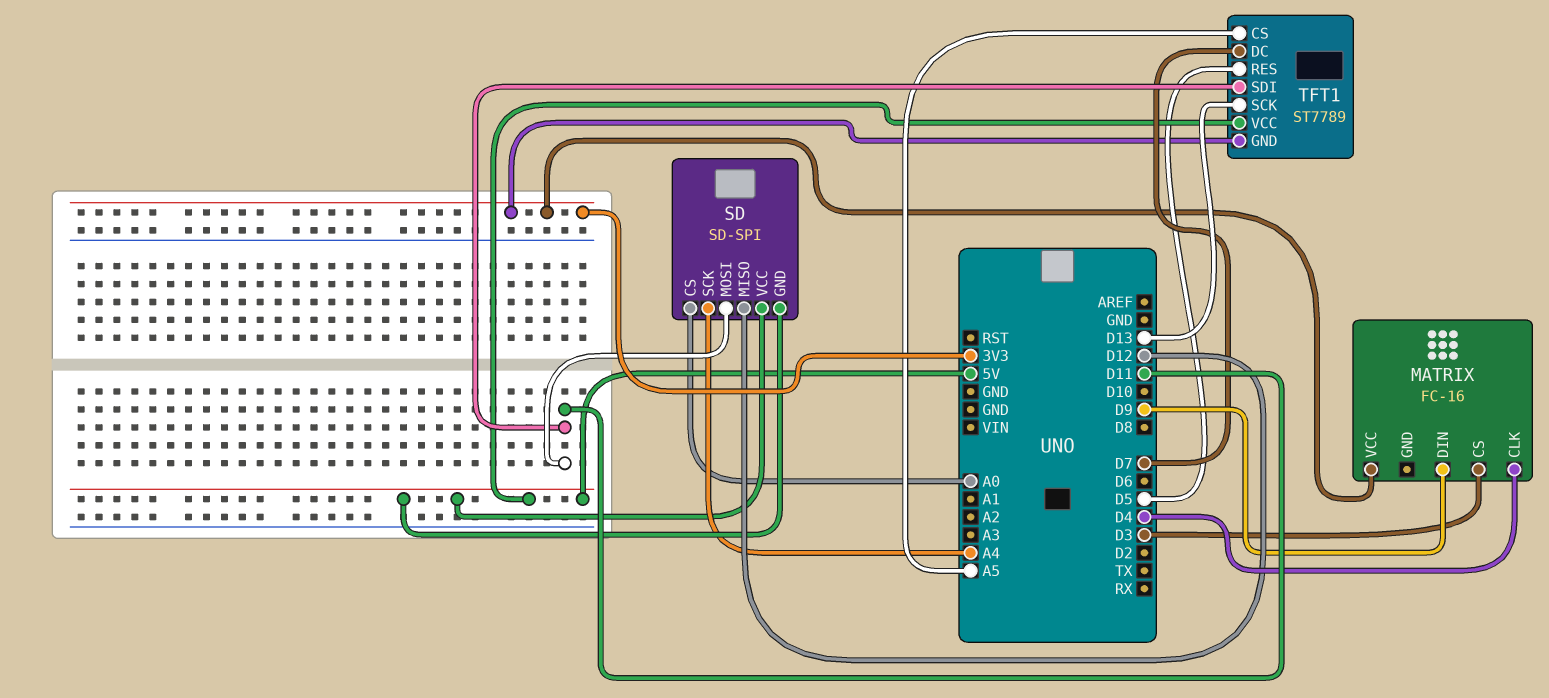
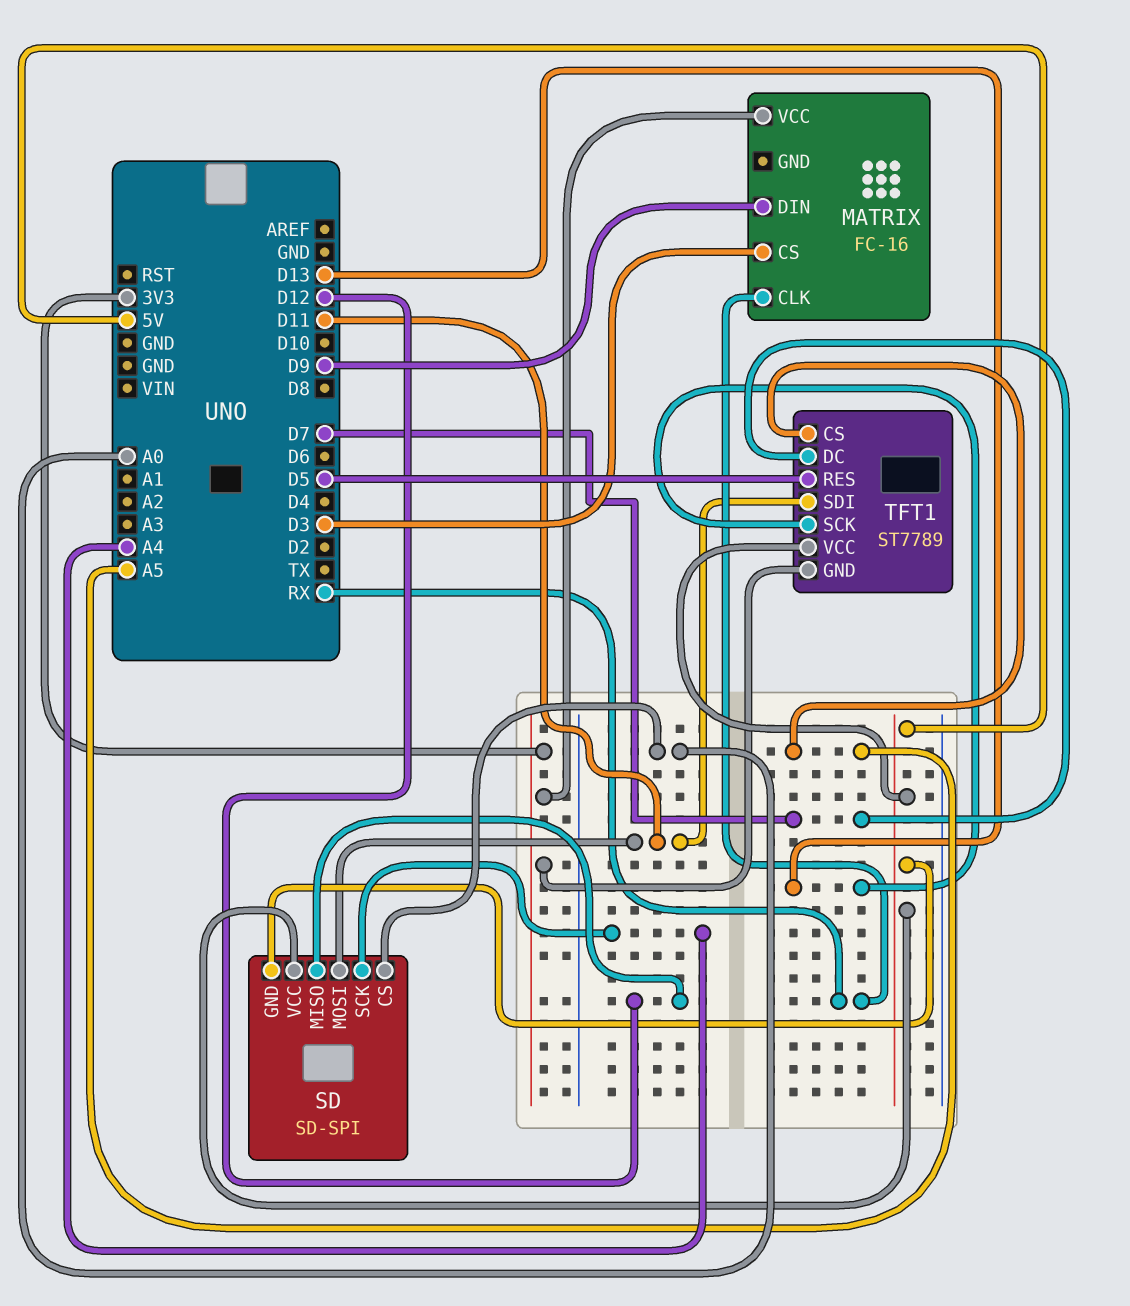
MATRIX pin CLK: D4 -> RX

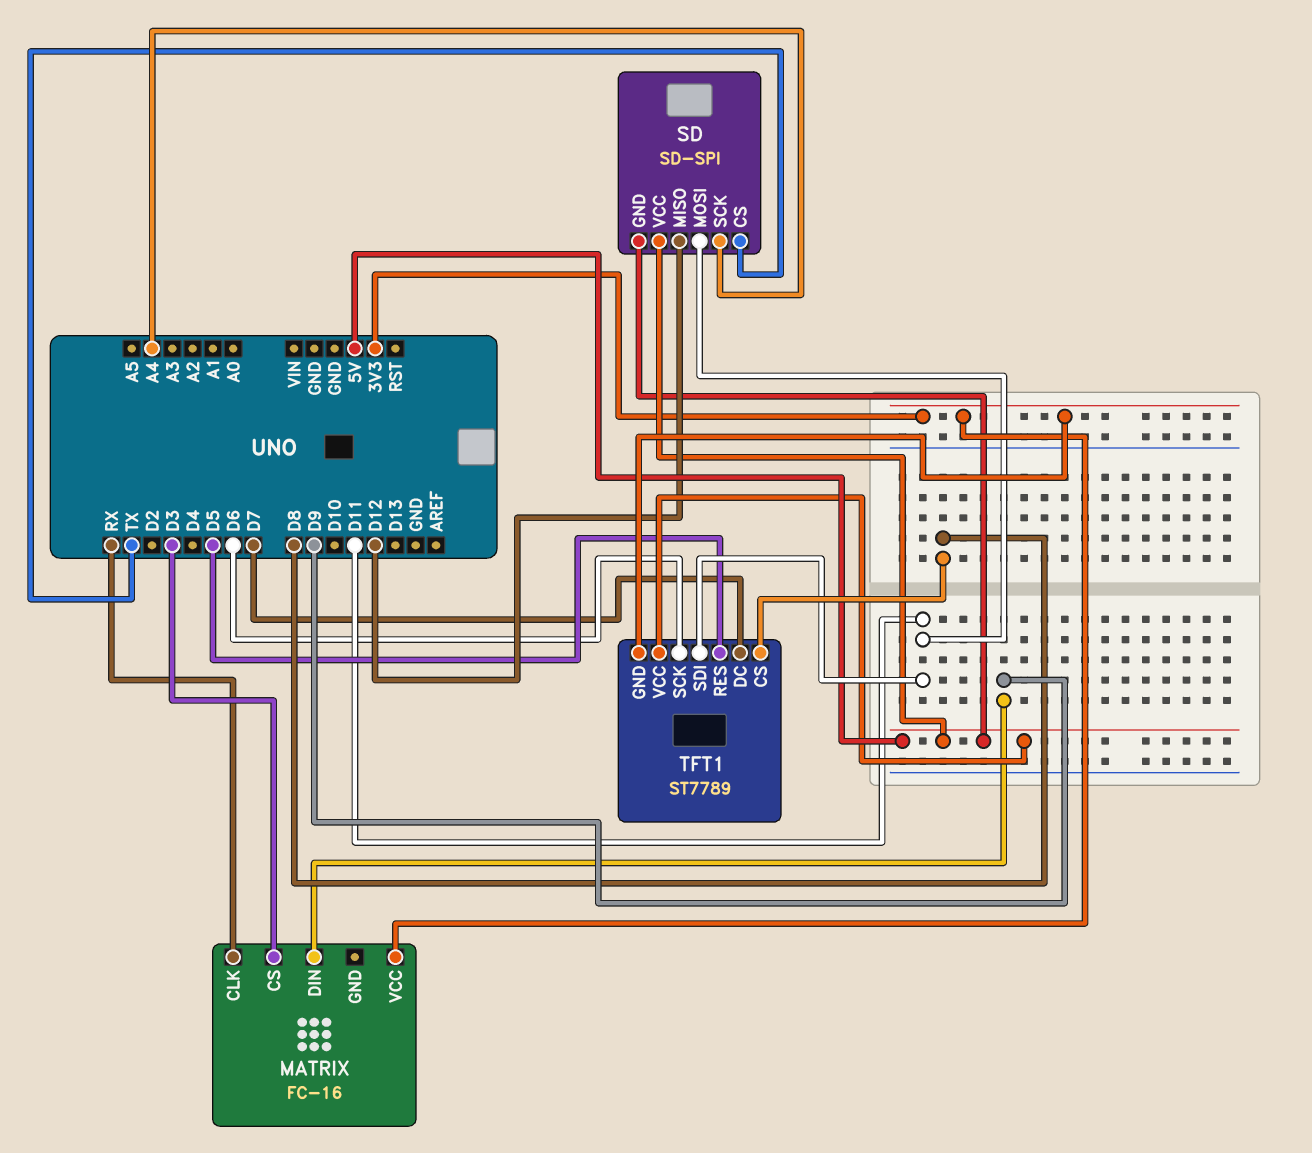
SD pin CS: A0 -> TX
TFT1 pin CS: A5 -> D8
TFT1 pin SCK: D13 -> D6

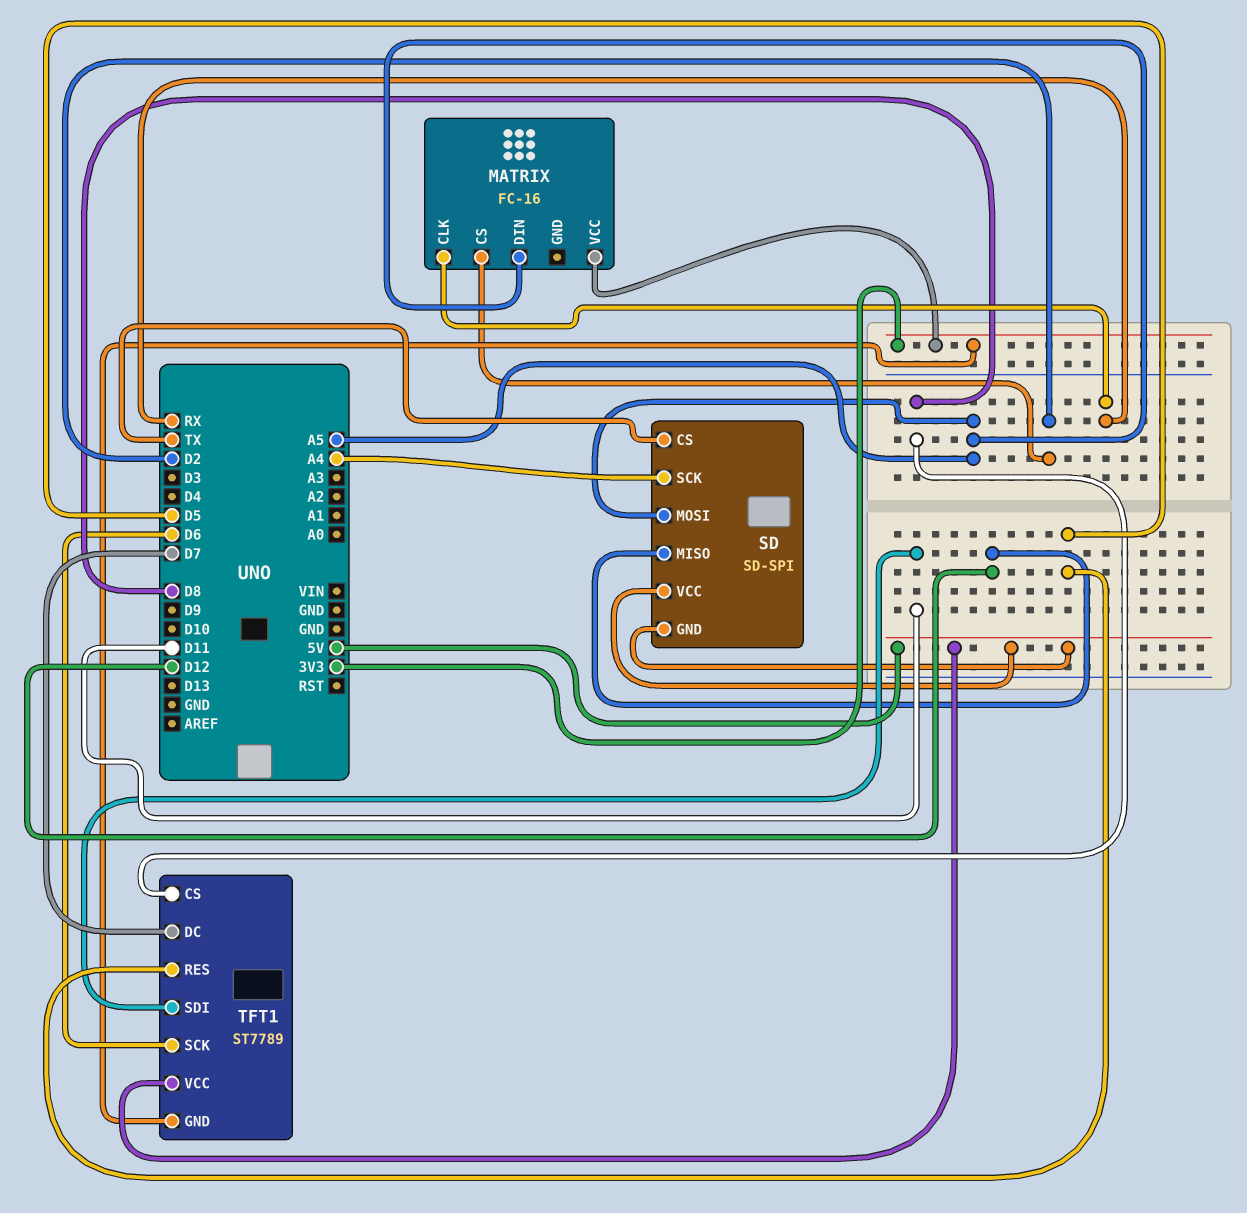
MATRIX pin CS: D3 -> D2
MATRIX pin DIN: D9 -> A5
SD pin MOSI: D11 -> A5

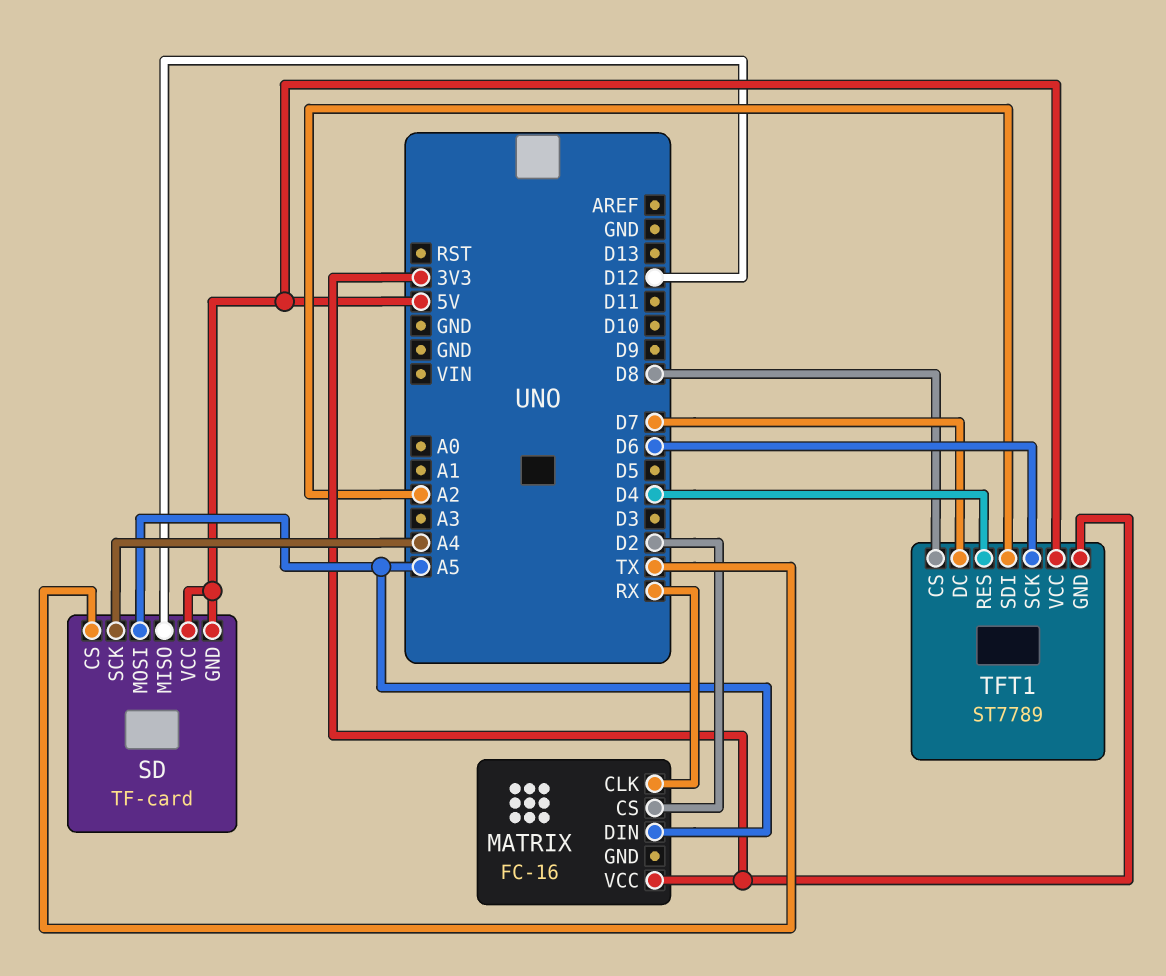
SD: SD-SPI -> TF-card
TFT1 pin RES: D5 -> D4
TFT1 pin SDI: D11 -> A2

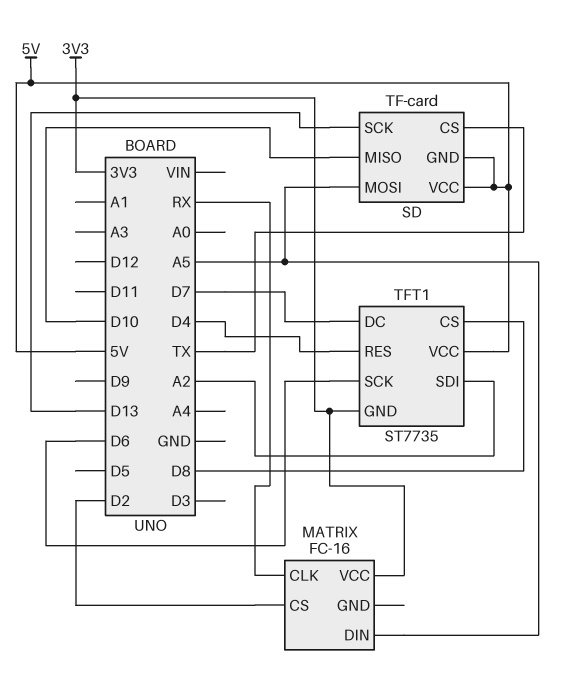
SD pin MISO: D12 -> D10
SD pin SCK: A4 -> D13
TFT1: ST7789 -> ST7735

